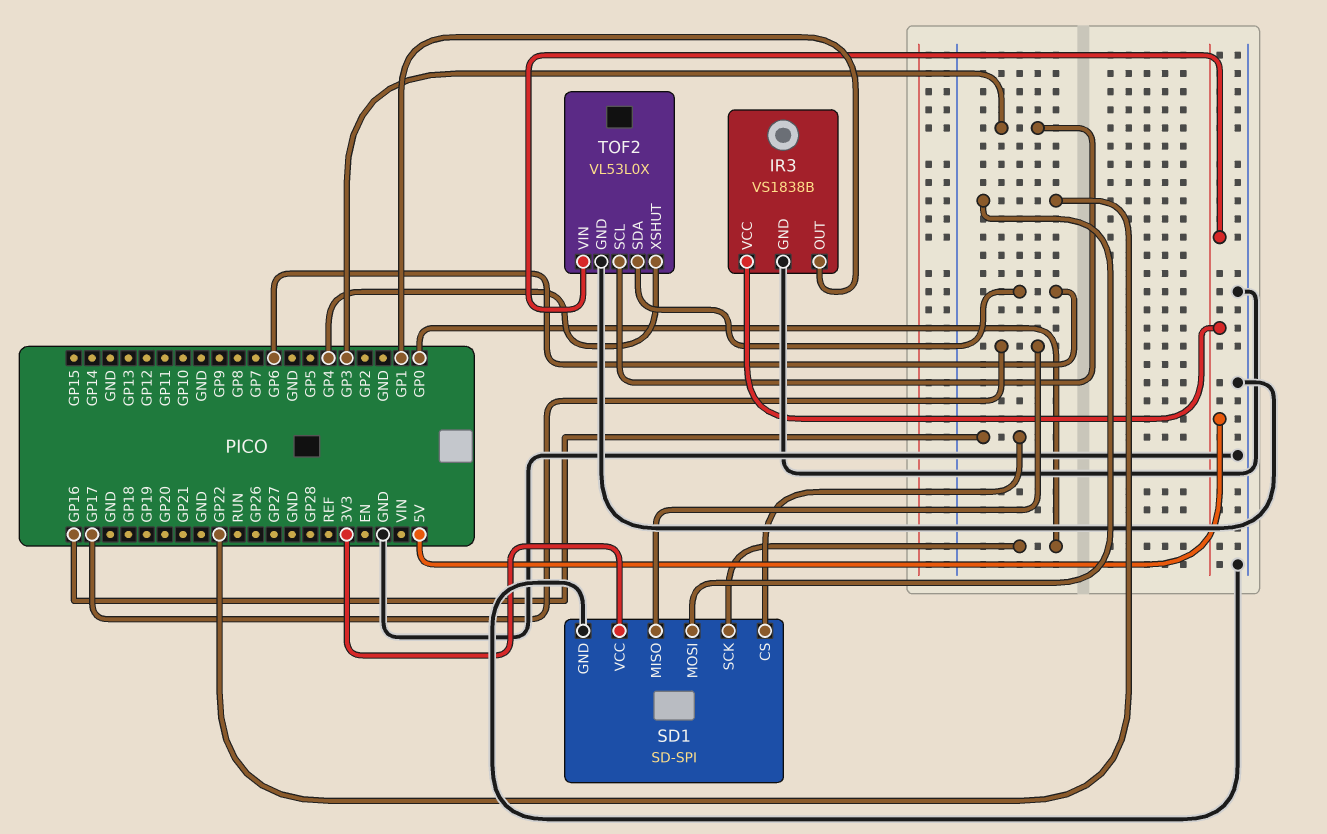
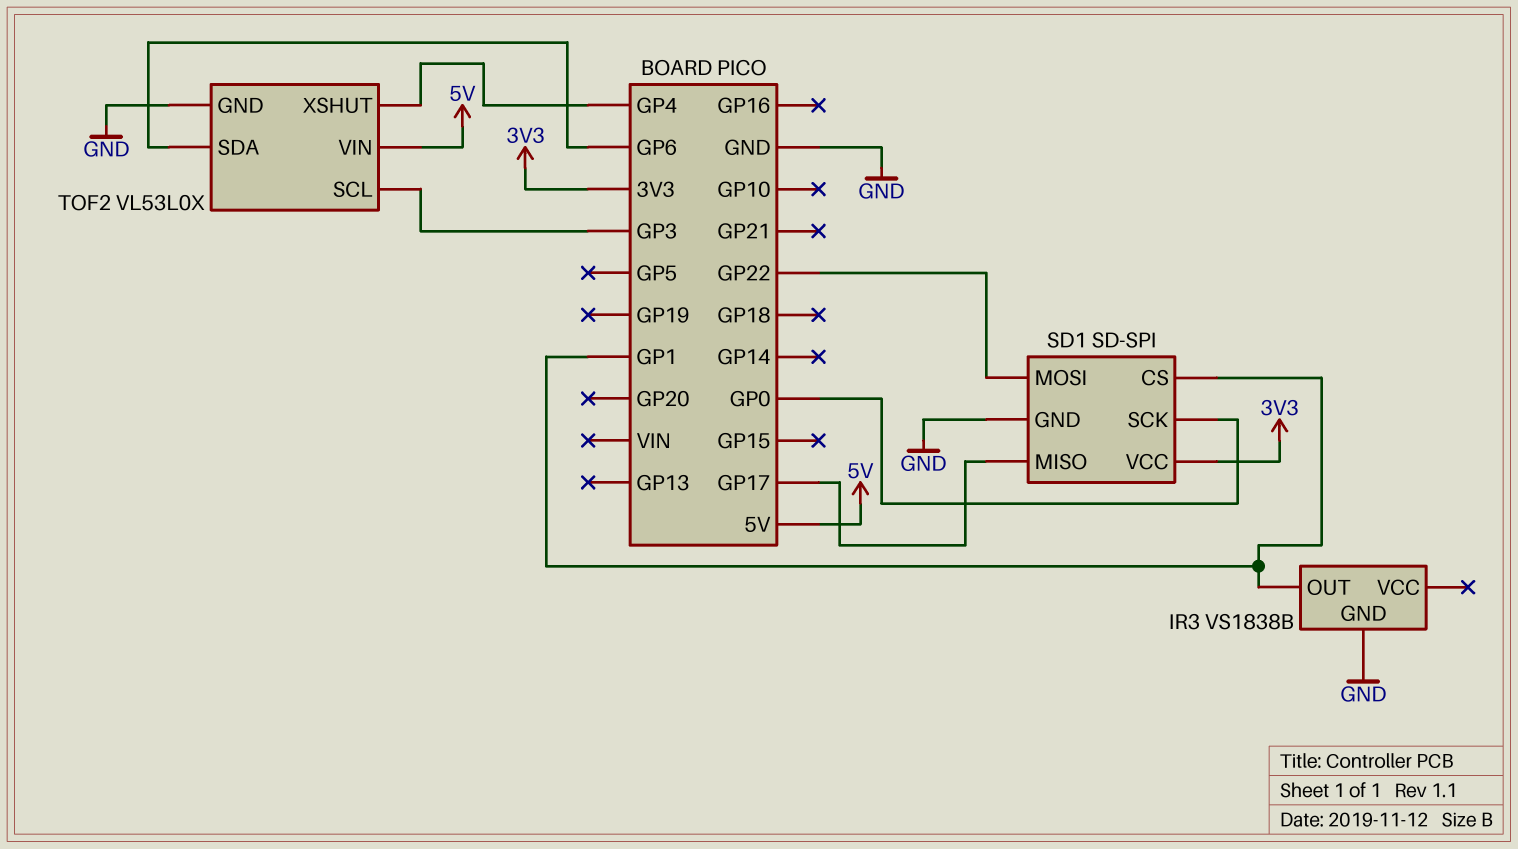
IR3 pin VCC: 5V -> none
SD1 pin CS: GP16 -> GP1

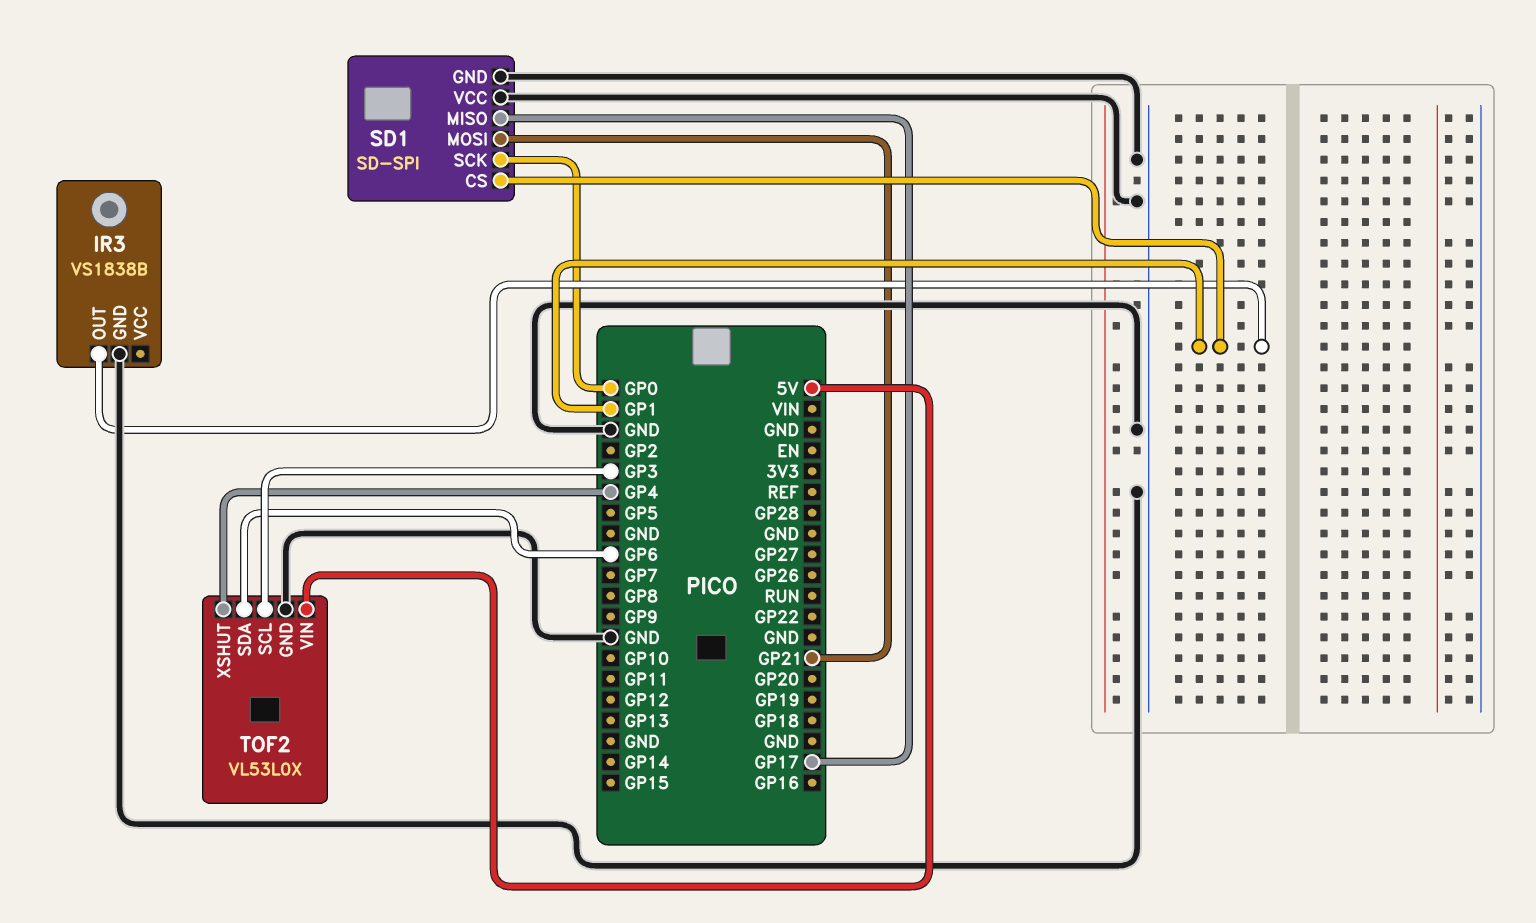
SD1 pin MOSI: GP22 -> GP21
SD1 pin VCC: 3V3 -> GND

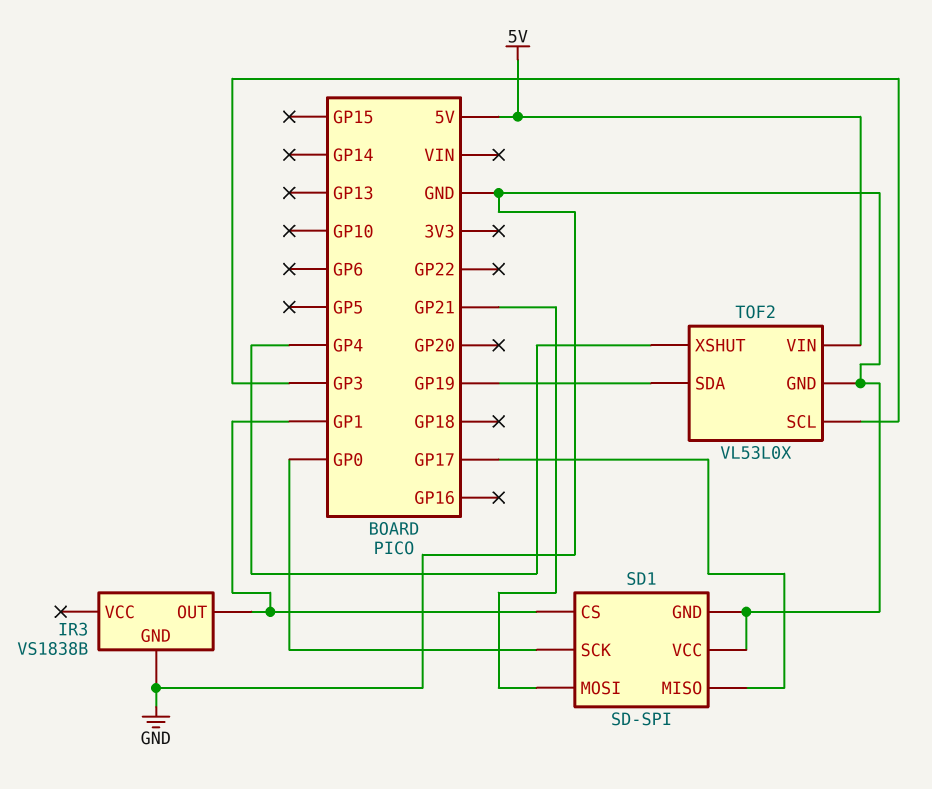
TOF2 pin SDA: GP6 -> GP19

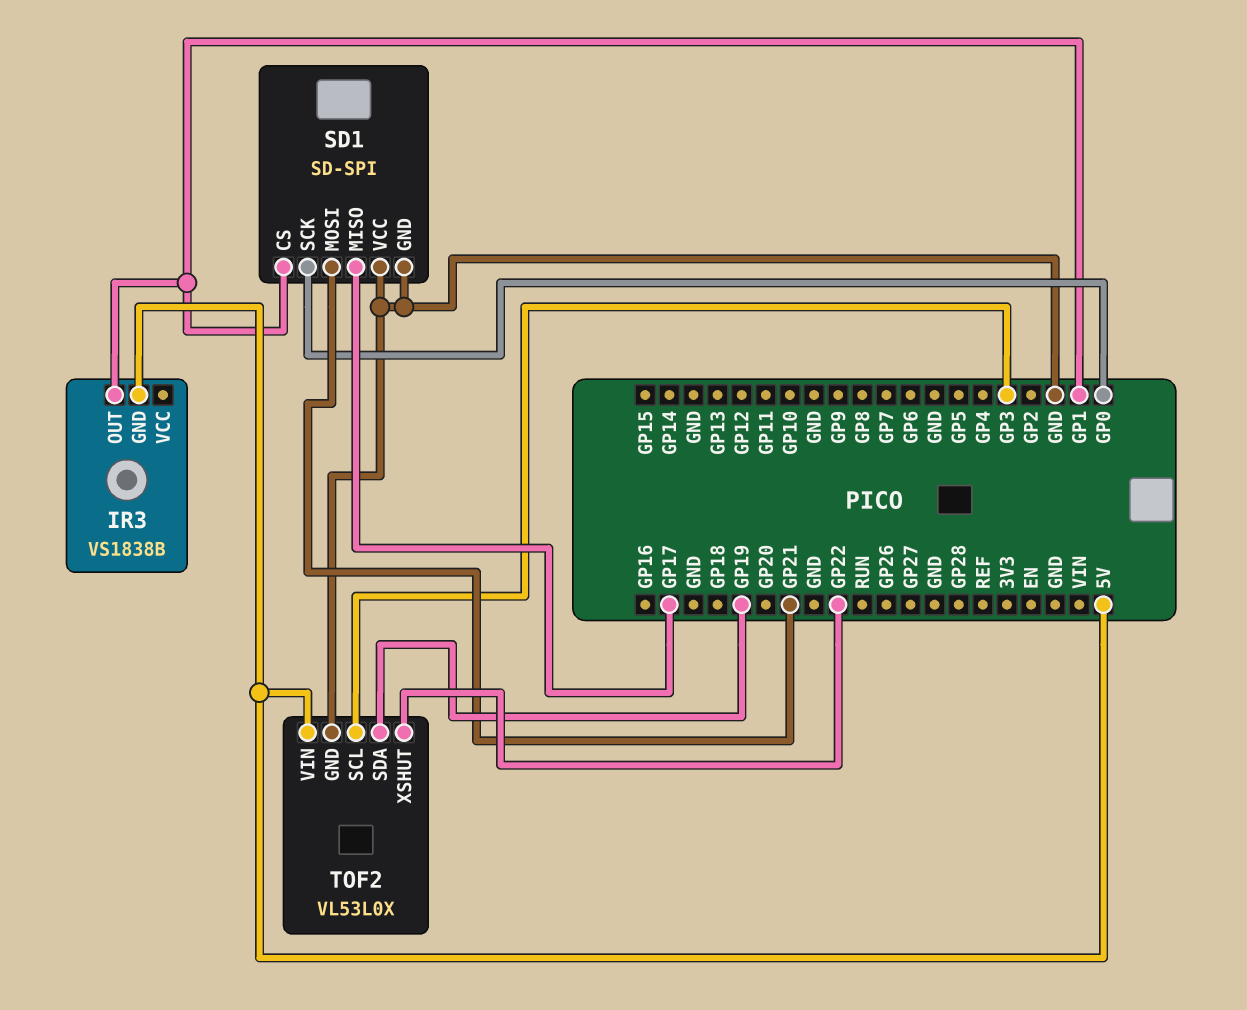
IR3 pin GND: GND -> 5V
TOF2 pin XSHUT: GP4 -> GP22

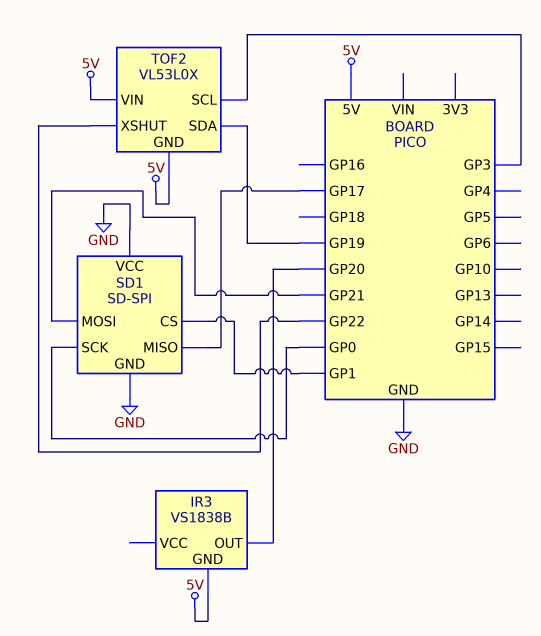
IR3 pin OUT: GP1 -> GP20
TOF2 pin GND: GND -> 5V

